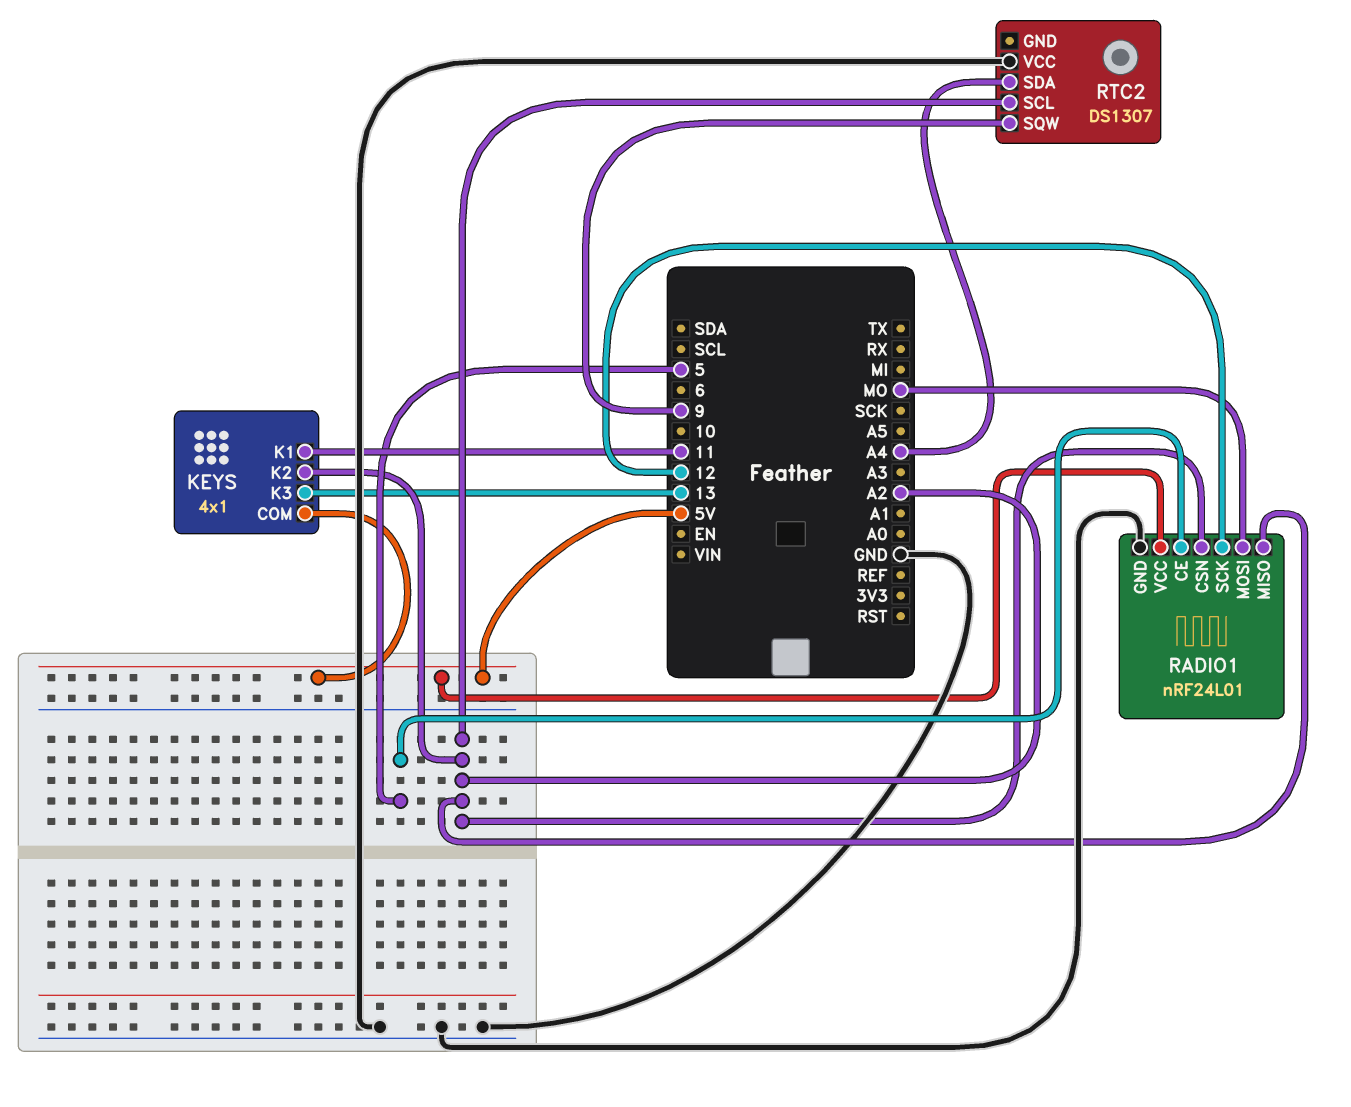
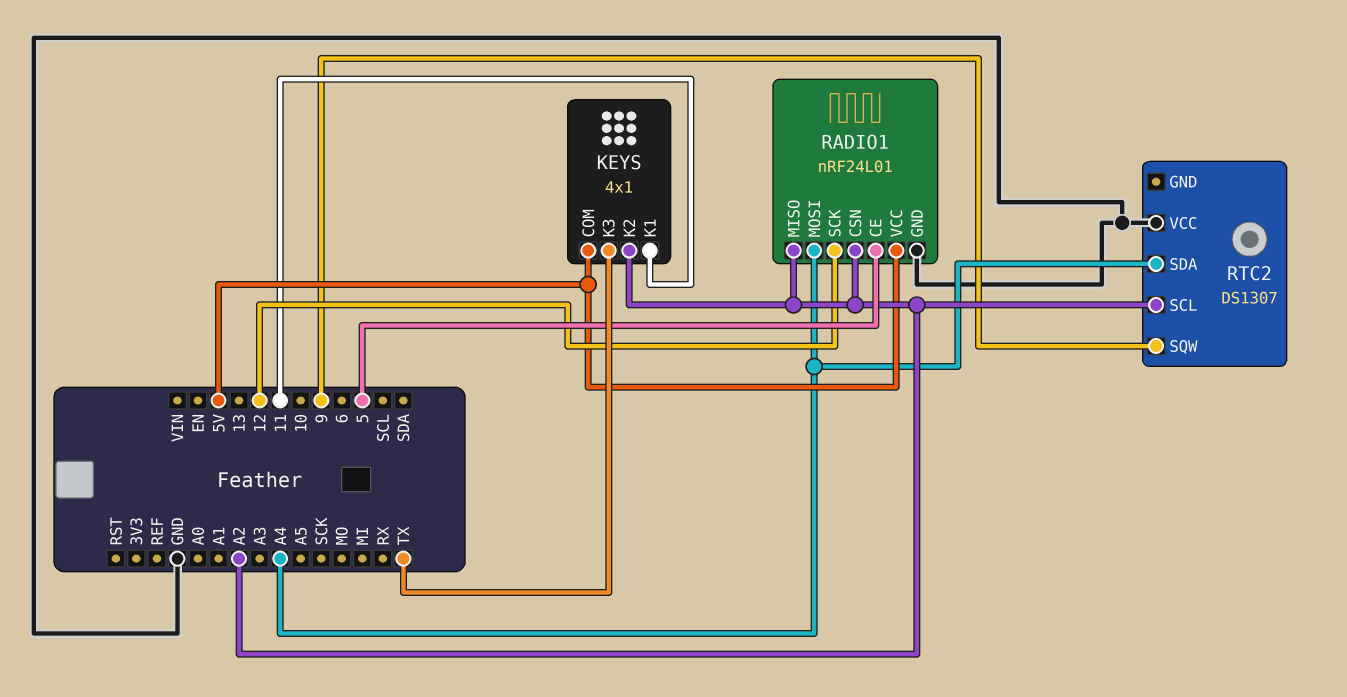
KEYS pin K3: 13 -> TX
RADIO1 pin MOSI: MO -> A4

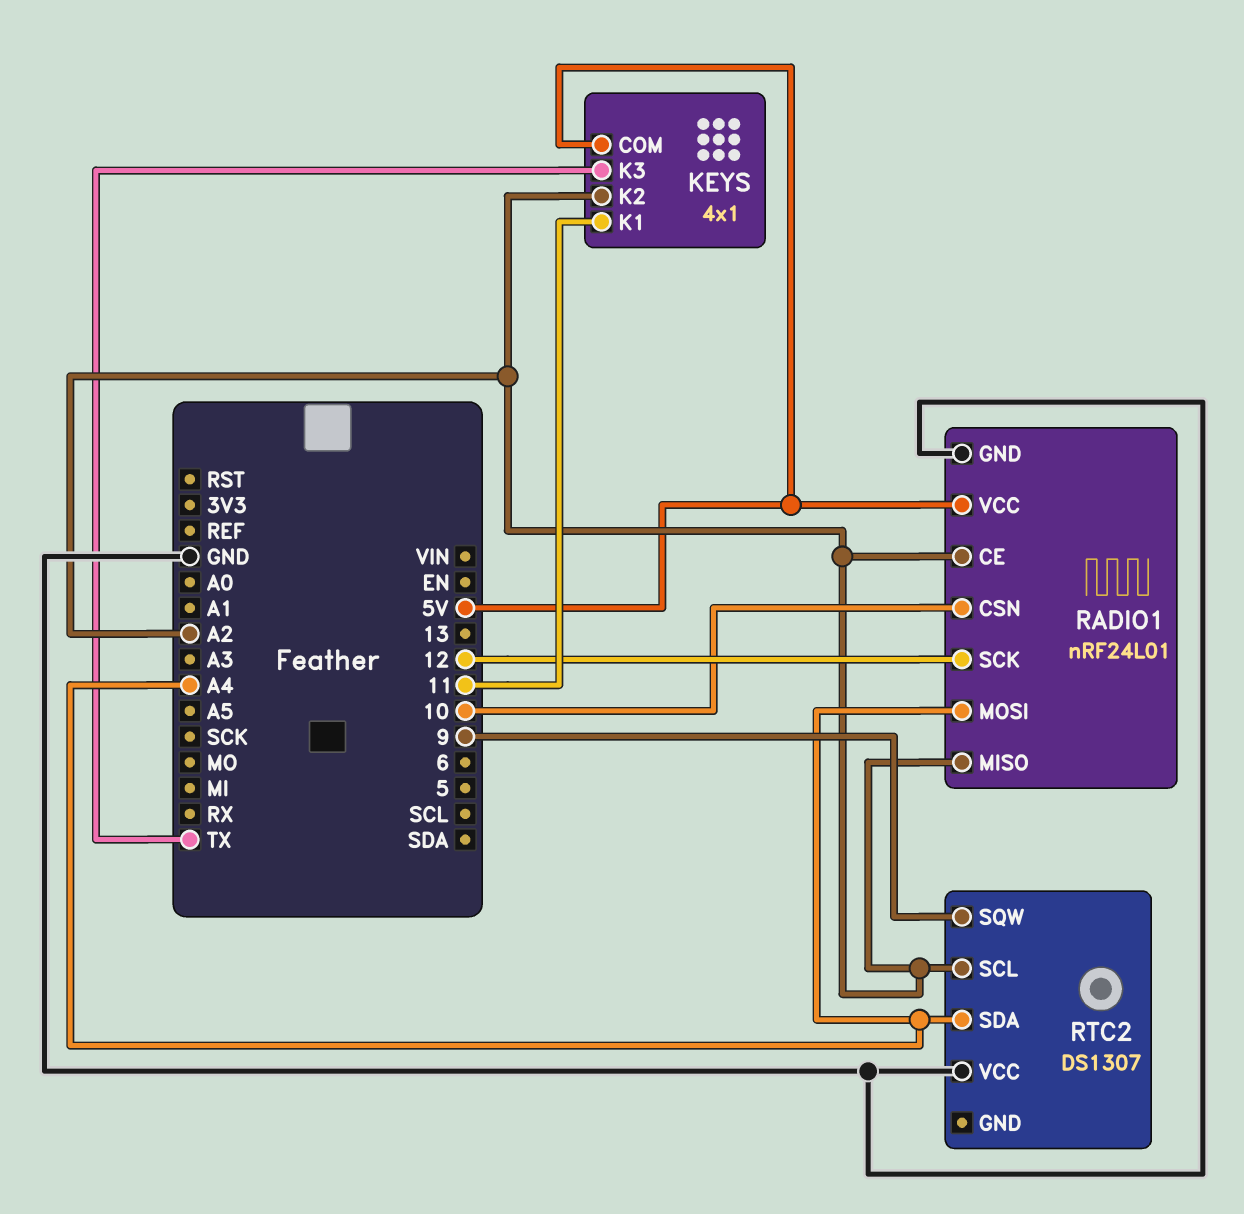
RADIO1 pin CE: 5 -> A2
RADIO1 pin CSN: A2 -> 10

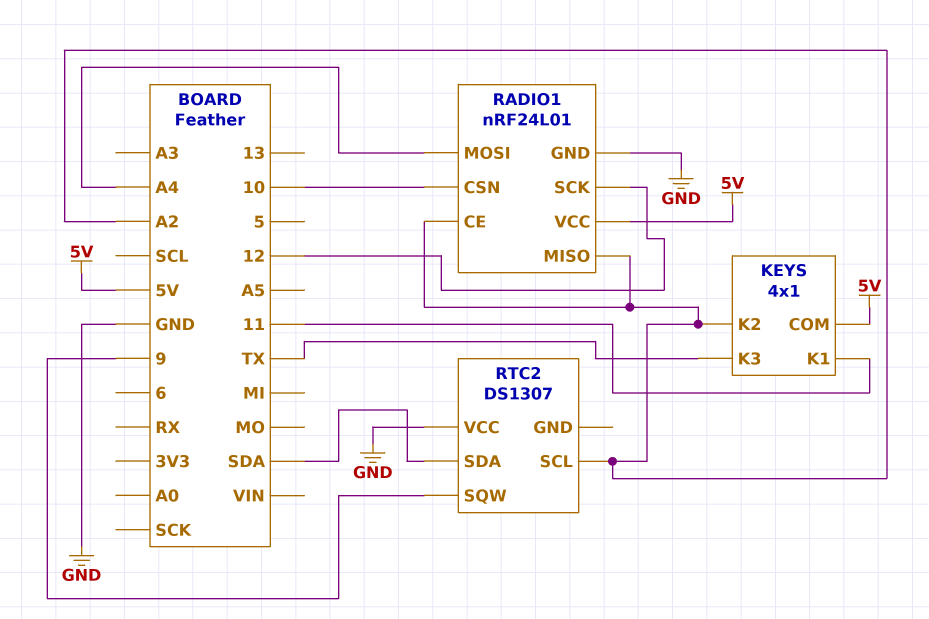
RTC2 pin SDA: A4 -> SDA

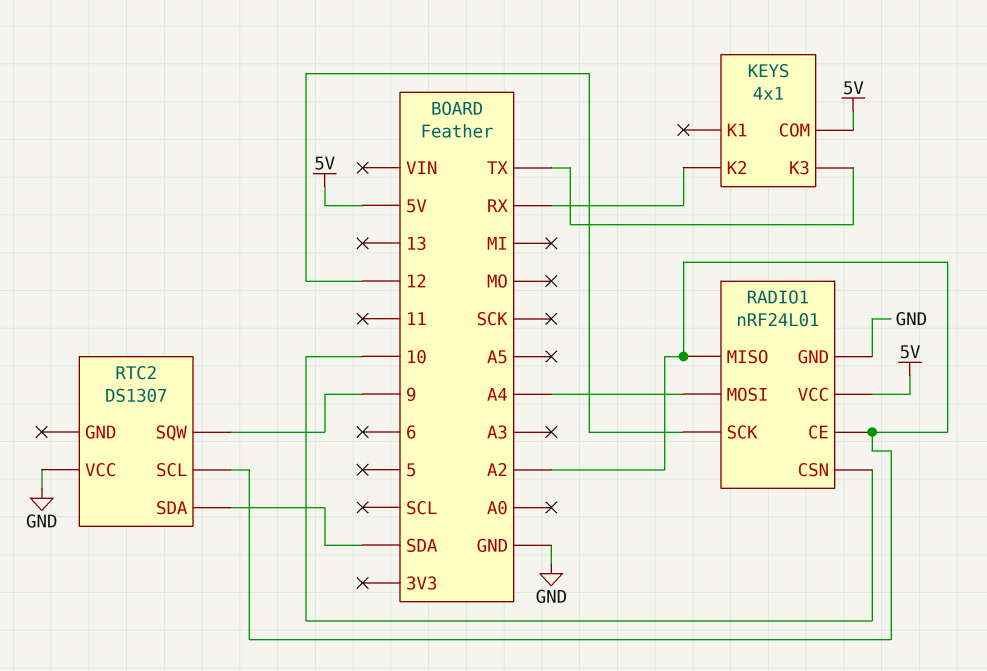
KEYS pin K1: 11 -> none
KEYS pin K2: A2 -> RX

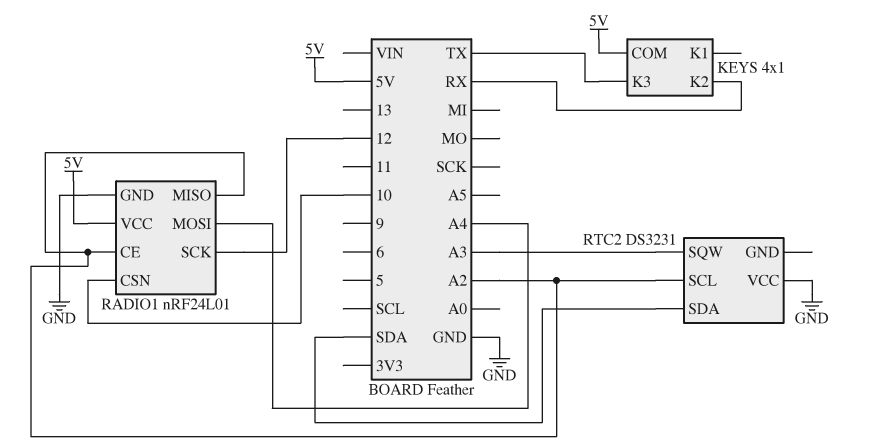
RTC2: DS1307 -> DS3231
RTC2 pin SQW: 9 -> A3

